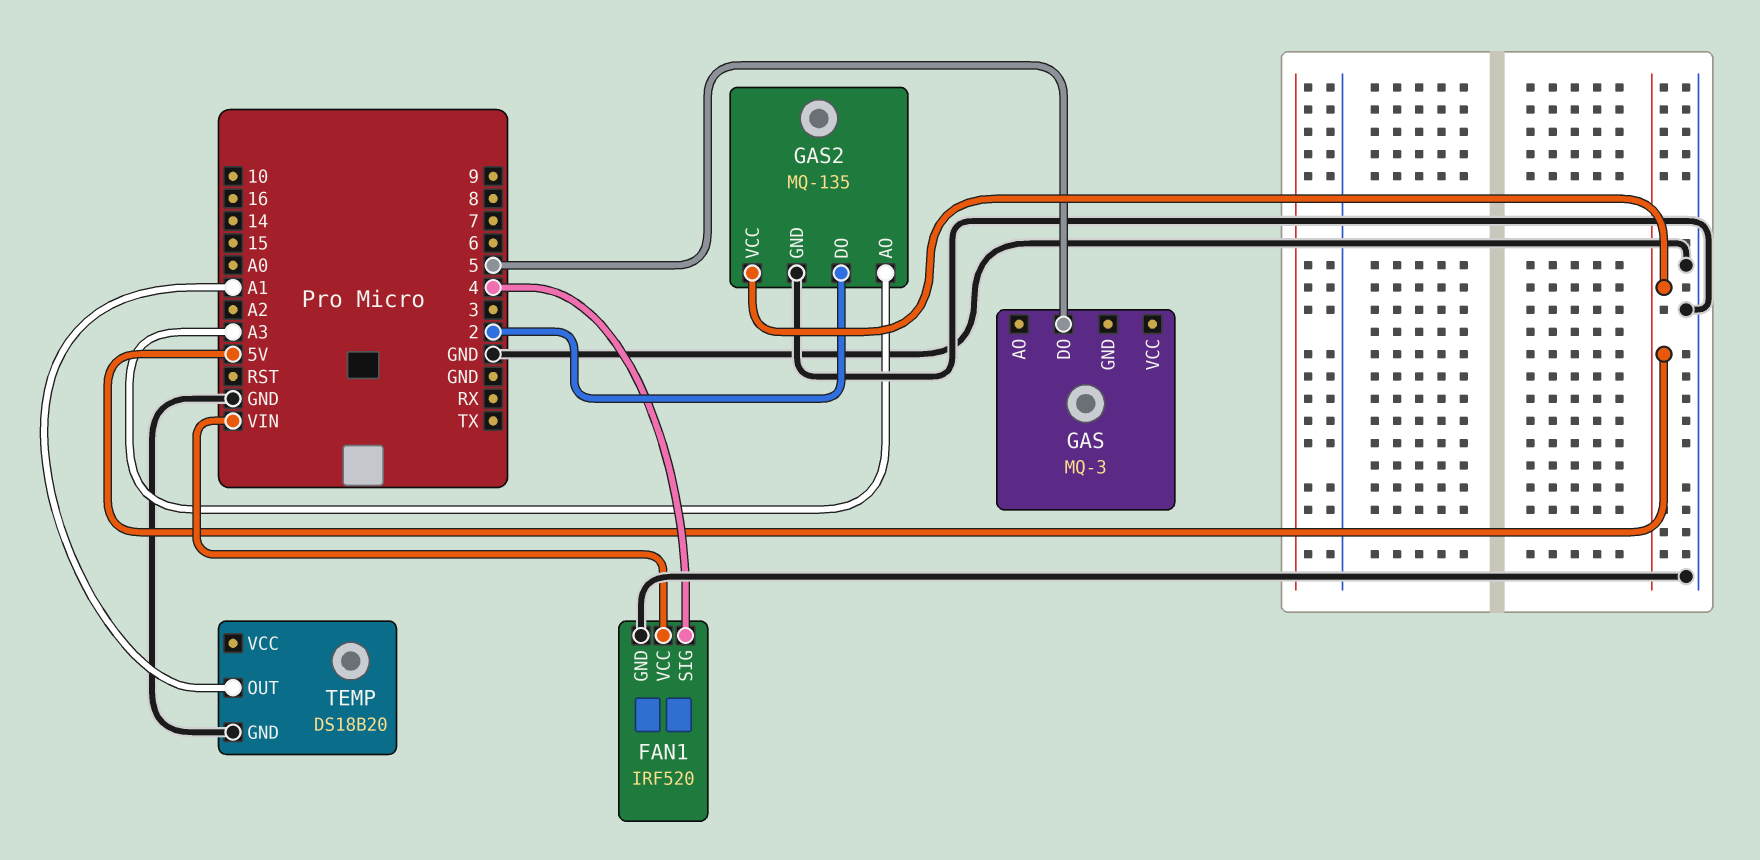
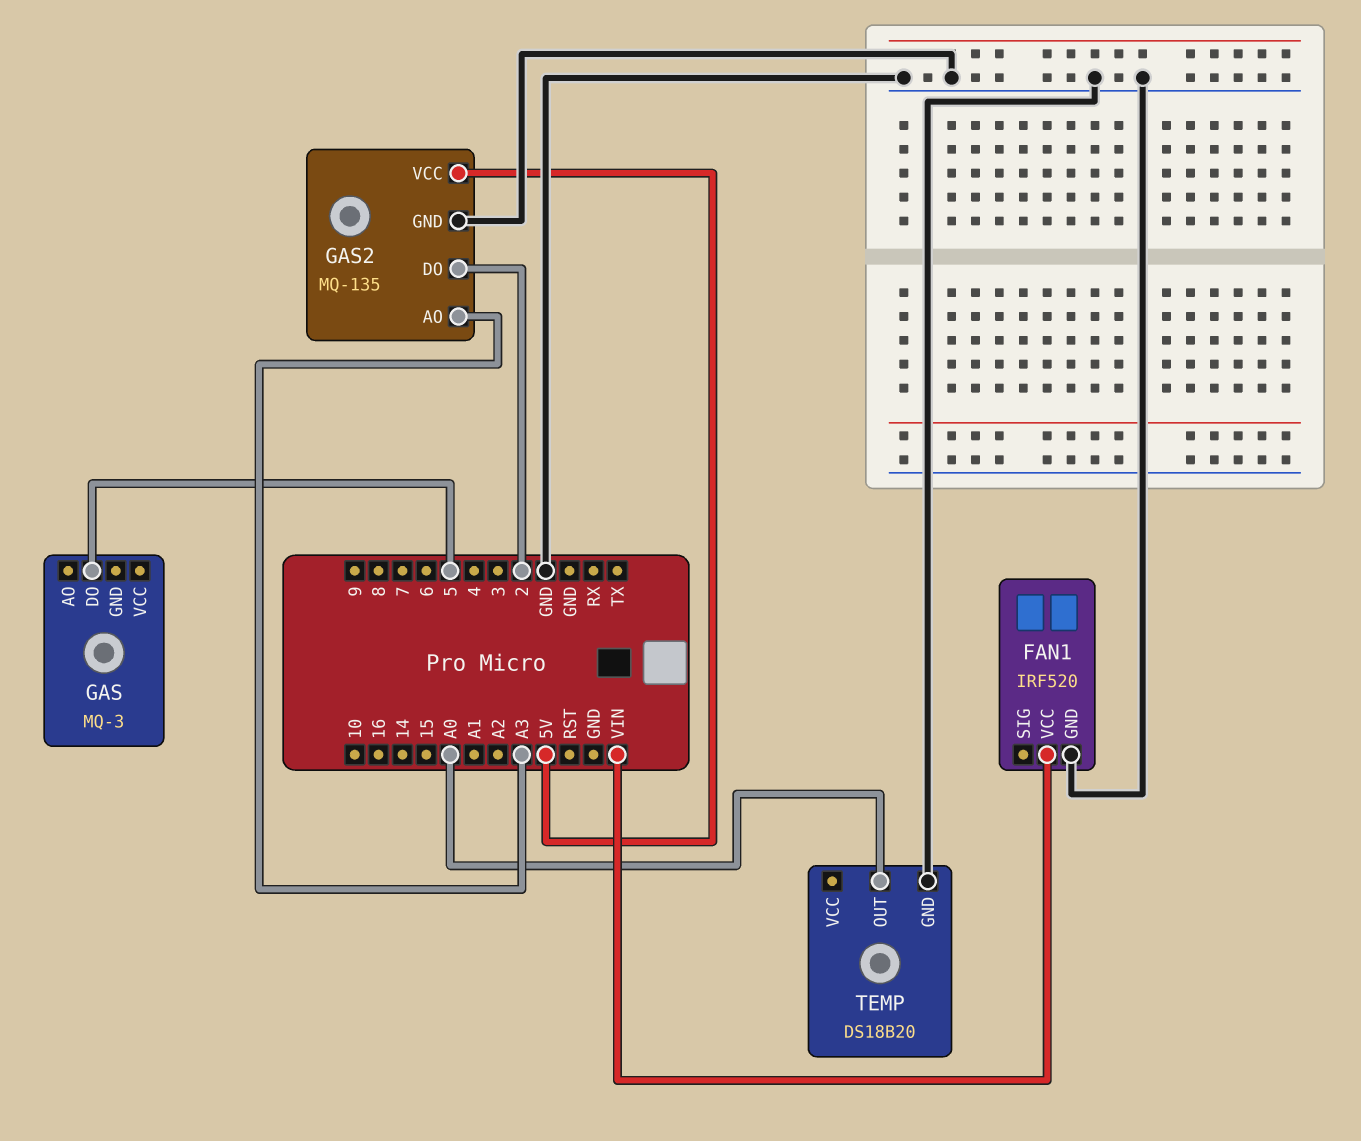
FAN1 pin SIG: 4 -> none
TEMP pin OUT: A1 -> A0

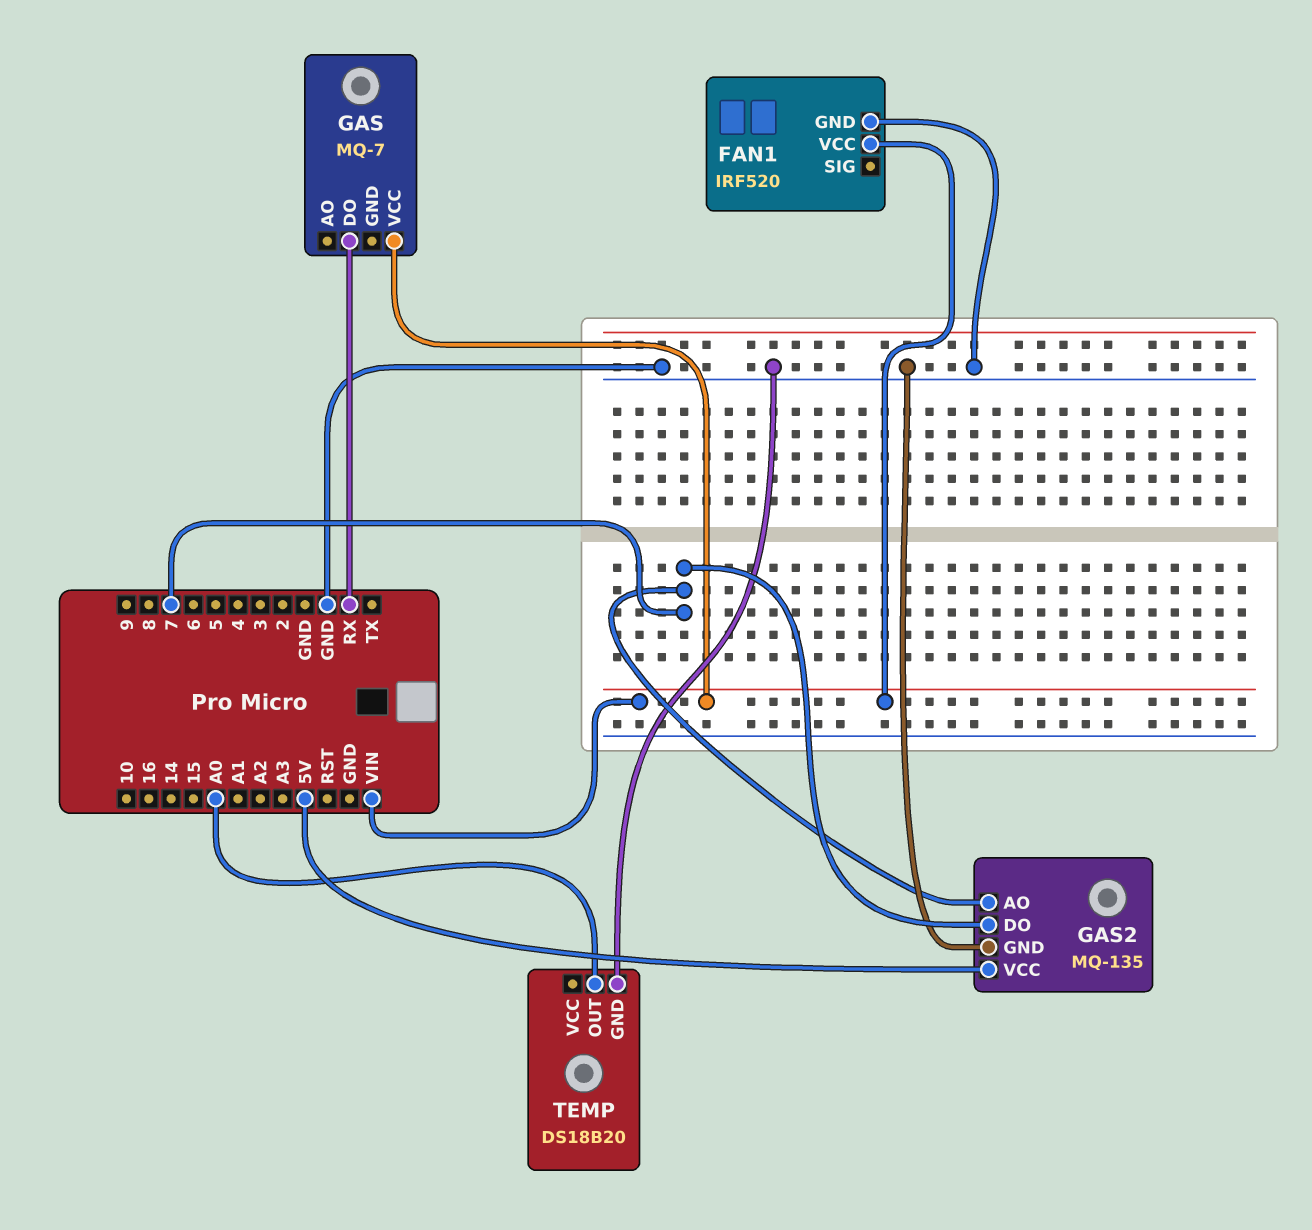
GAS: MQ-3 -> MQ-7
GAS pin DO: 5 -> RX
GAS pin VCC: none -> VIN
GAS2 pin AO: A3 -> 7
GAS2 pin DO: 2 -> 7

